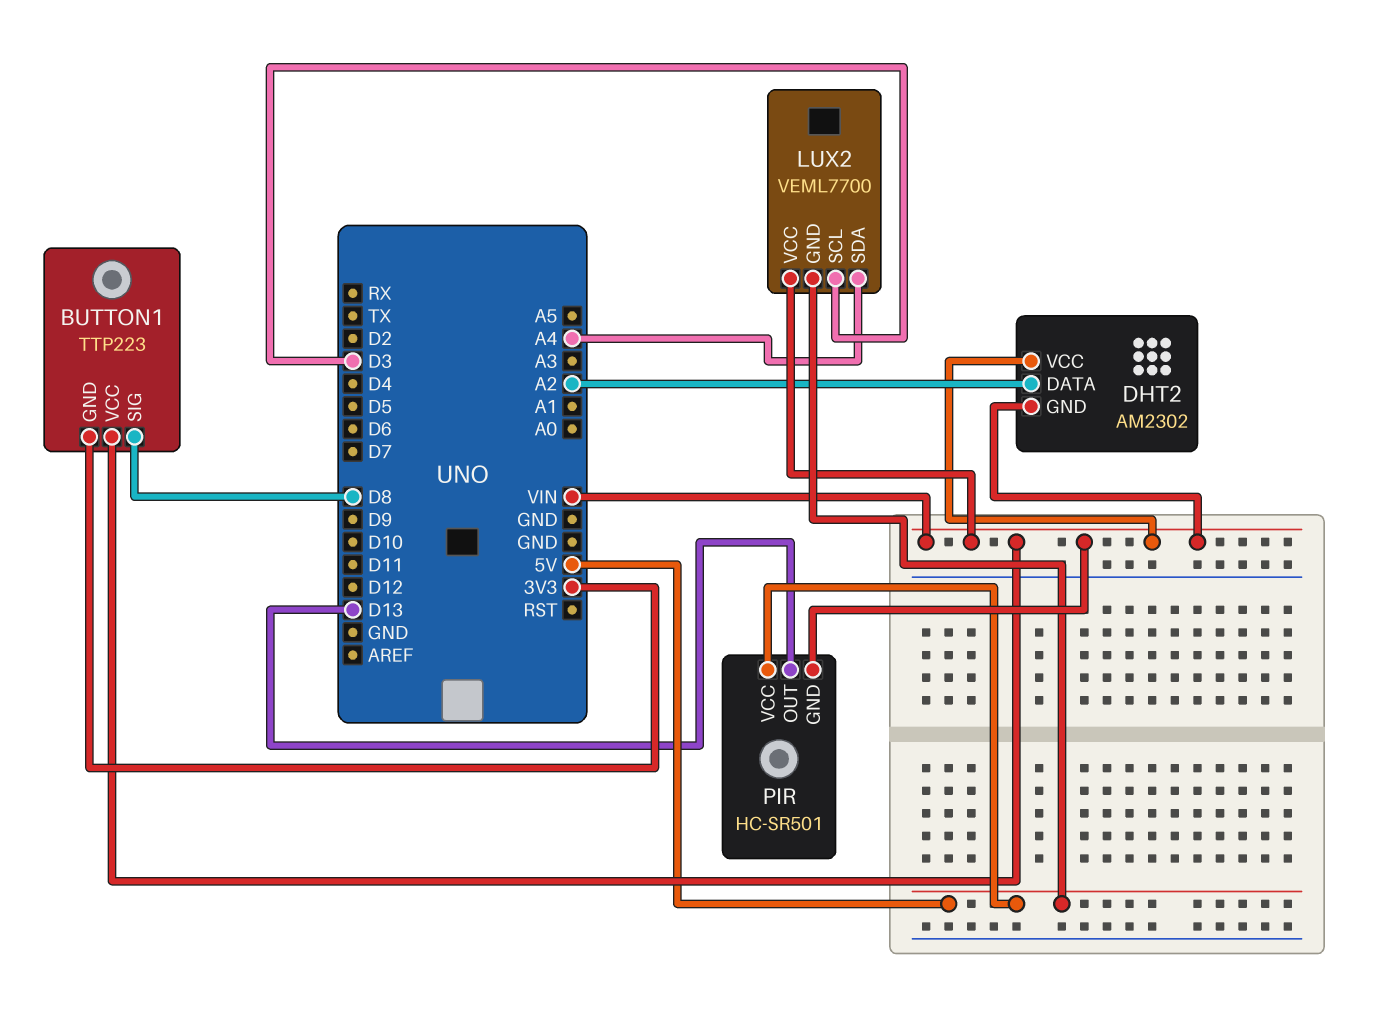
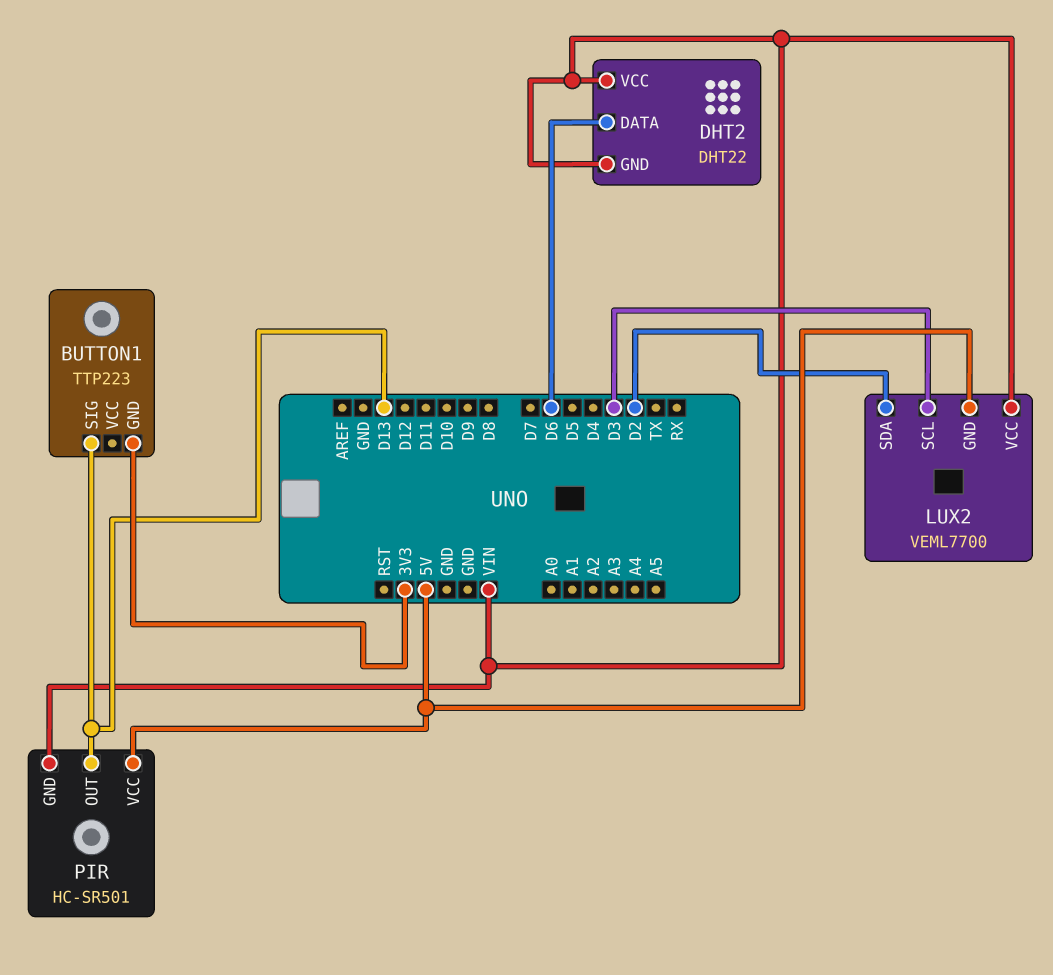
BUTTON1 pin SIG: D8 -> D13
BUTTON1 pin VCC: VIN -> none
DHT2: AM2302 -> DHT22
DHT2 pin DATA: A2 -> D6
LUX2 pin SDA: A4 -> D2

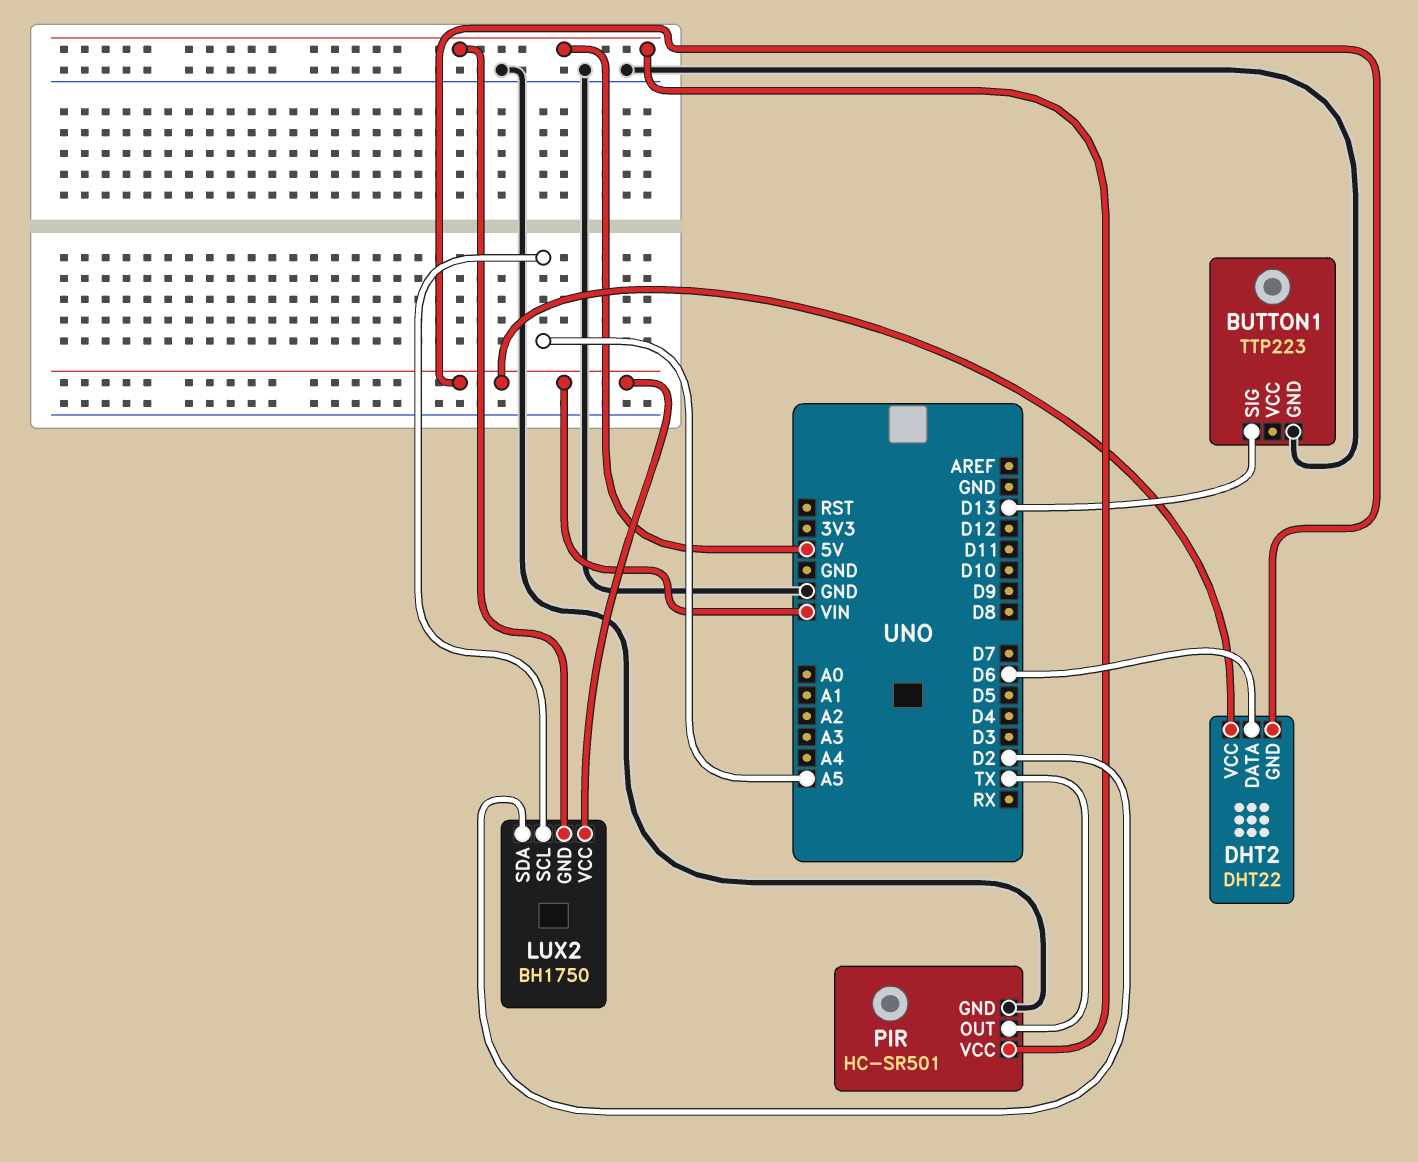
BUTTON1 pin GND: 3V3 -> GND
LUX2: VEML7700 -> BH1750
LUX2 pin SCL: D3 -> A5
PIR pin GND: VIN -> GND
PIR pin OUT: D13 -> TX

